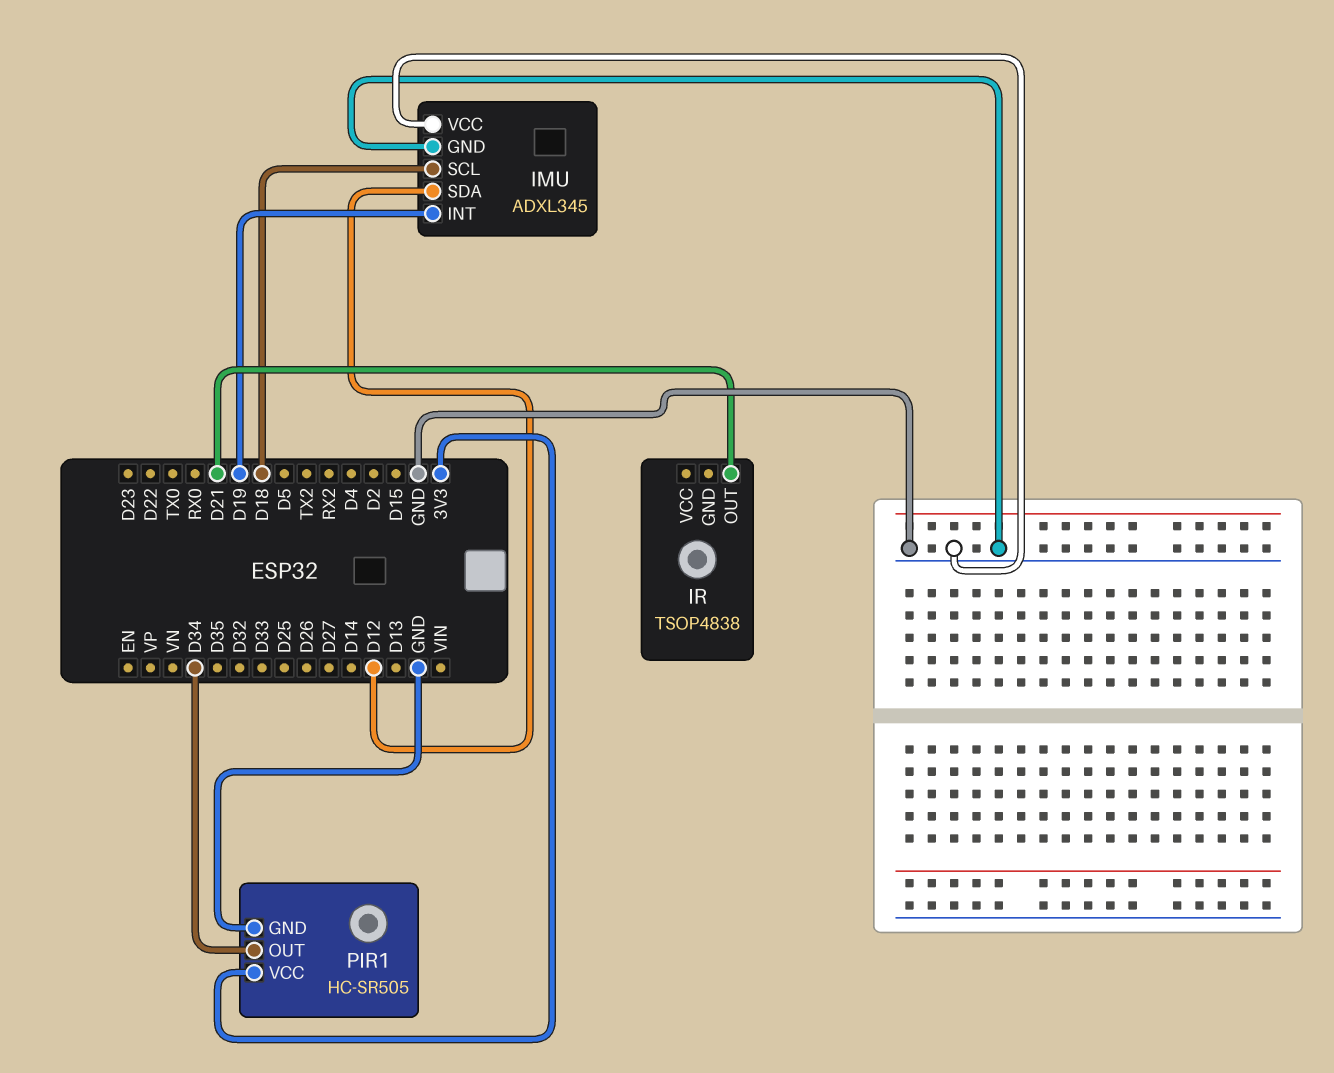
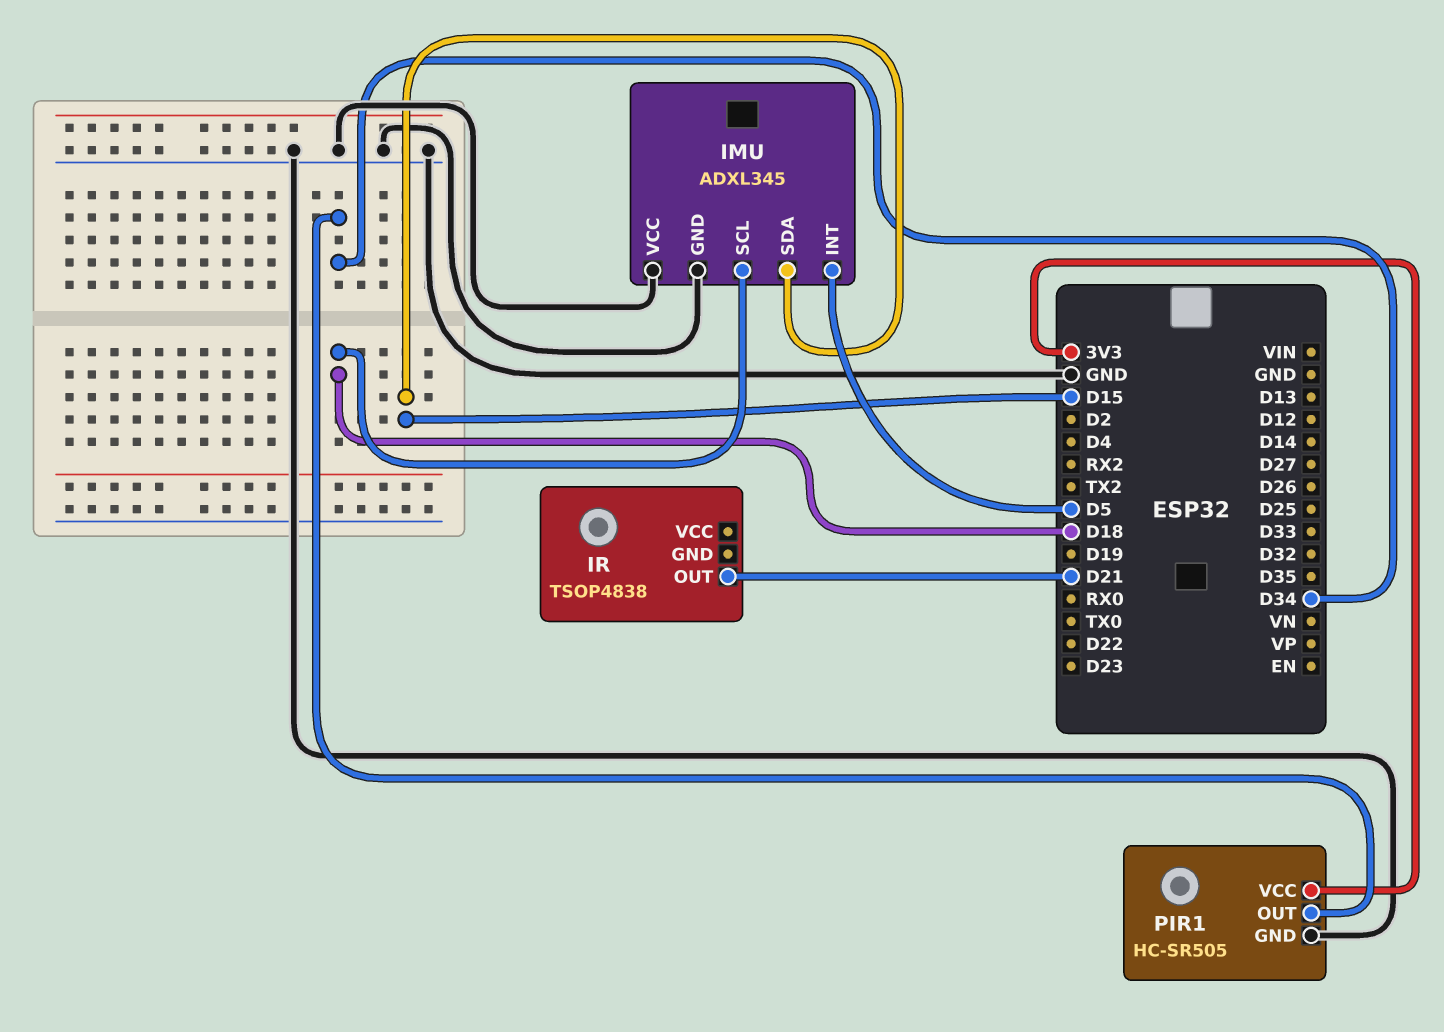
IMU pin INT: D19 -> D5
IMU pin SDA: D12 -> D15

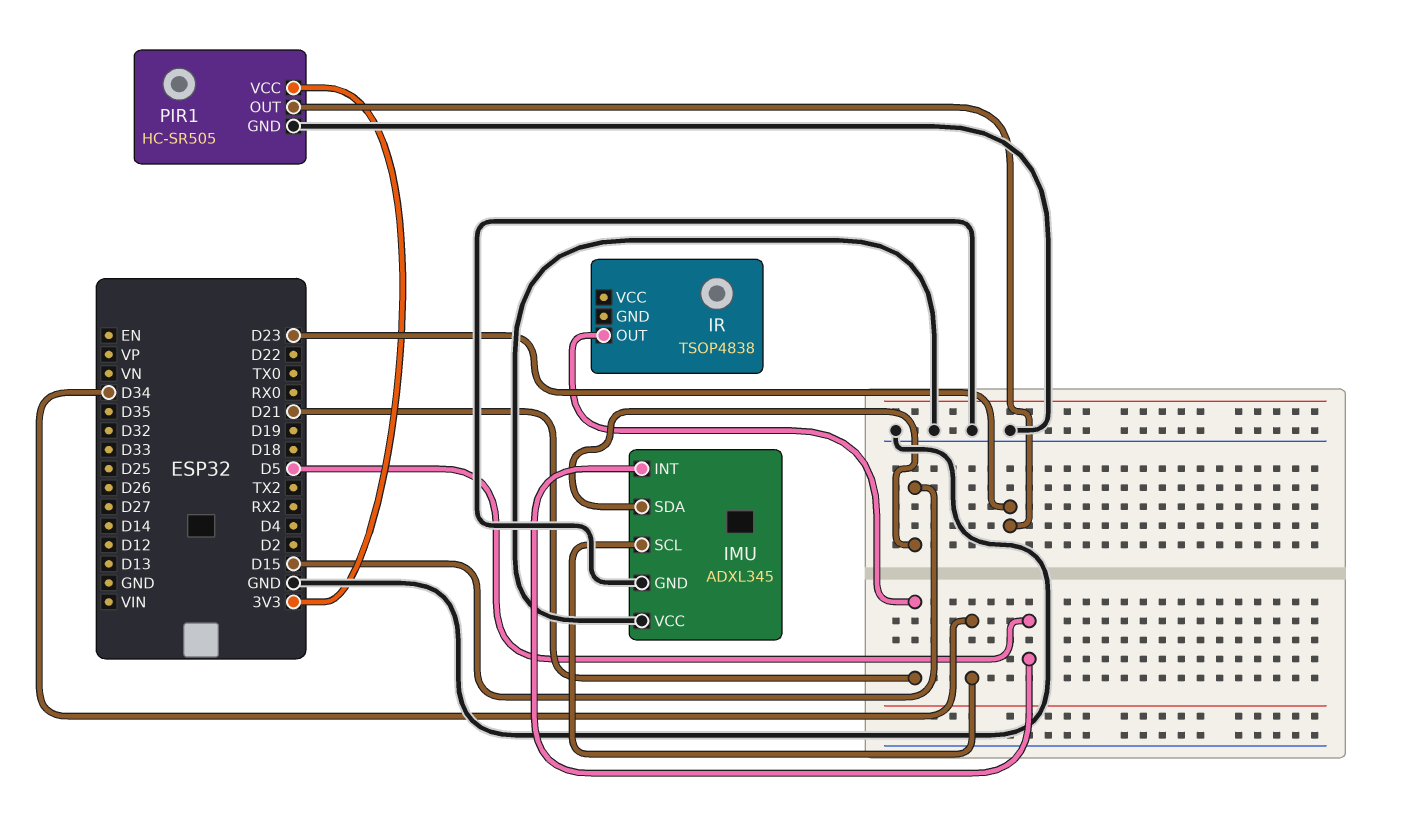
IMU pin SCL: D18 -> D34
PIR1 pin OUT: D34 -> D23

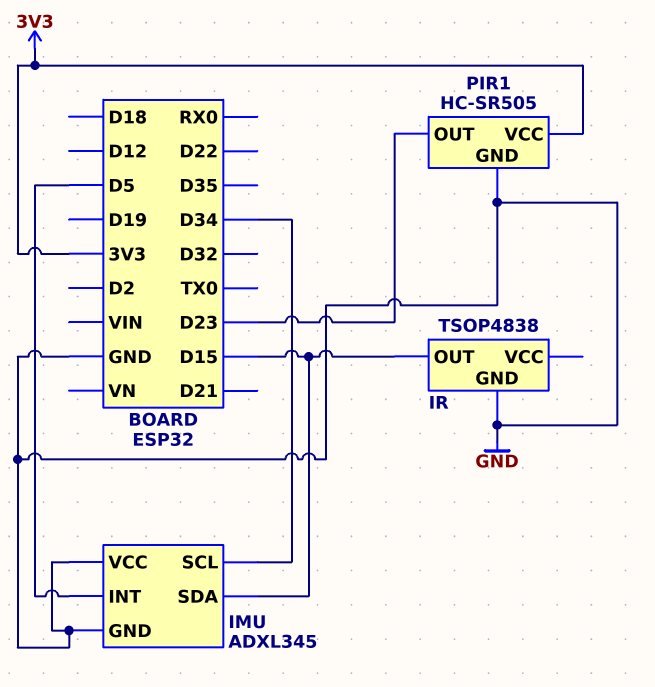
IR pin GND: none -> GND
IR pin OUT: D21 -> D15

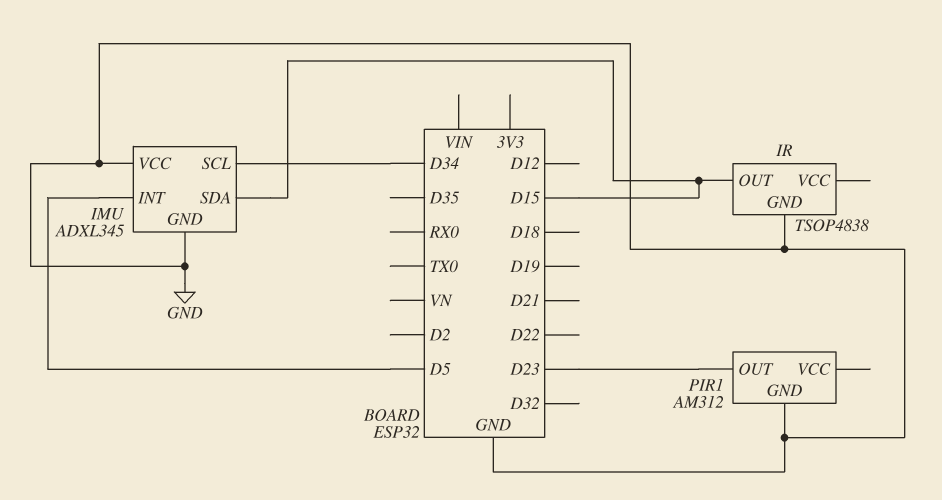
PIR1: HC-SR505 -> AM312
PIR1 pin VCC: 3V3 -> none

